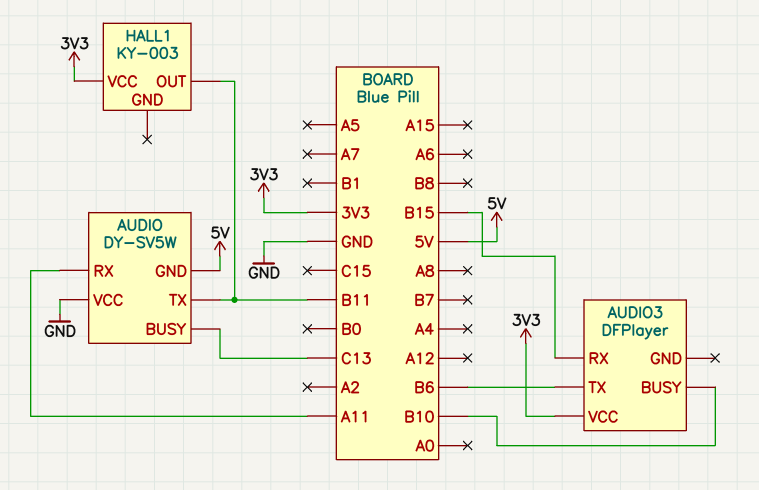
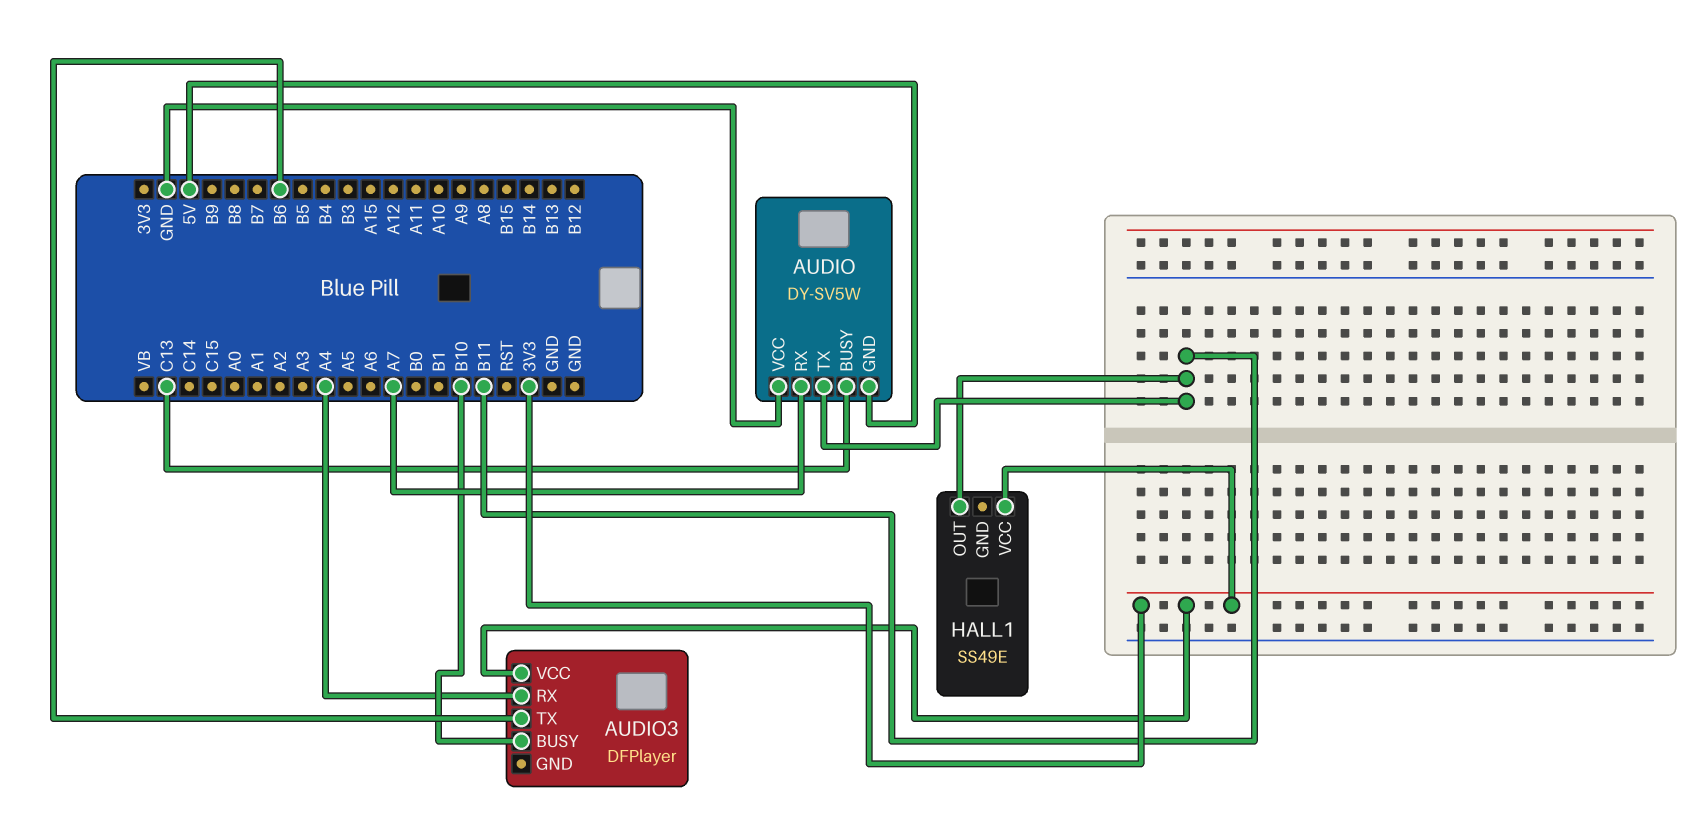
AUDIO pin RX: A11 -> A7
AUDIO3 pin RX: B15 -> A4
HALL1: KY-003 -> SS49E

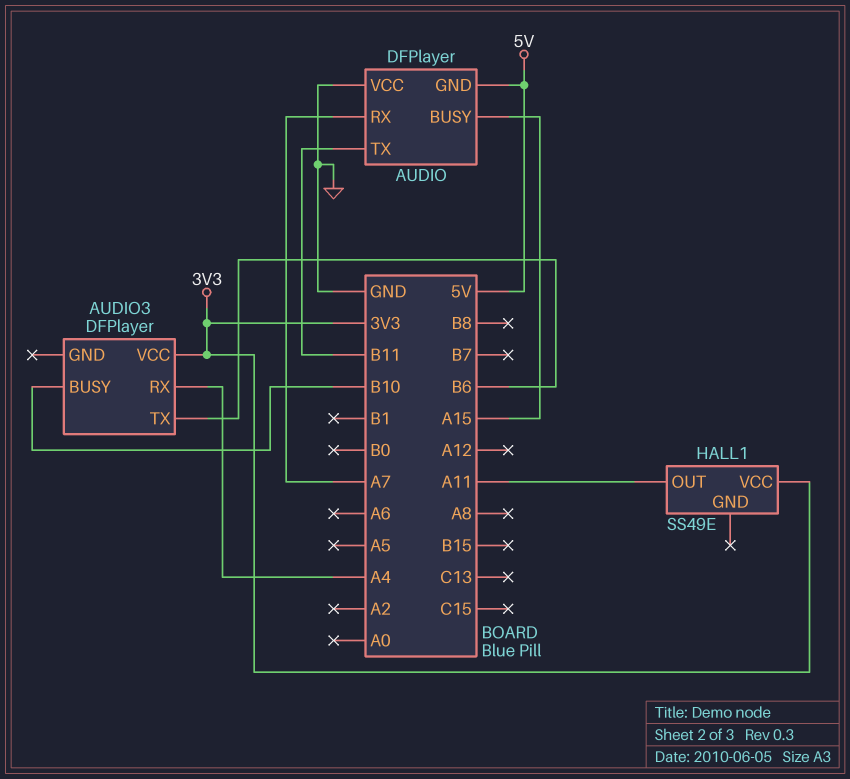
AUDIO: DY-SV5W -> DFPlayer
AUDIO pin BUSY: C13 -> A15
HALL1 pin OUT: B11 -> A11

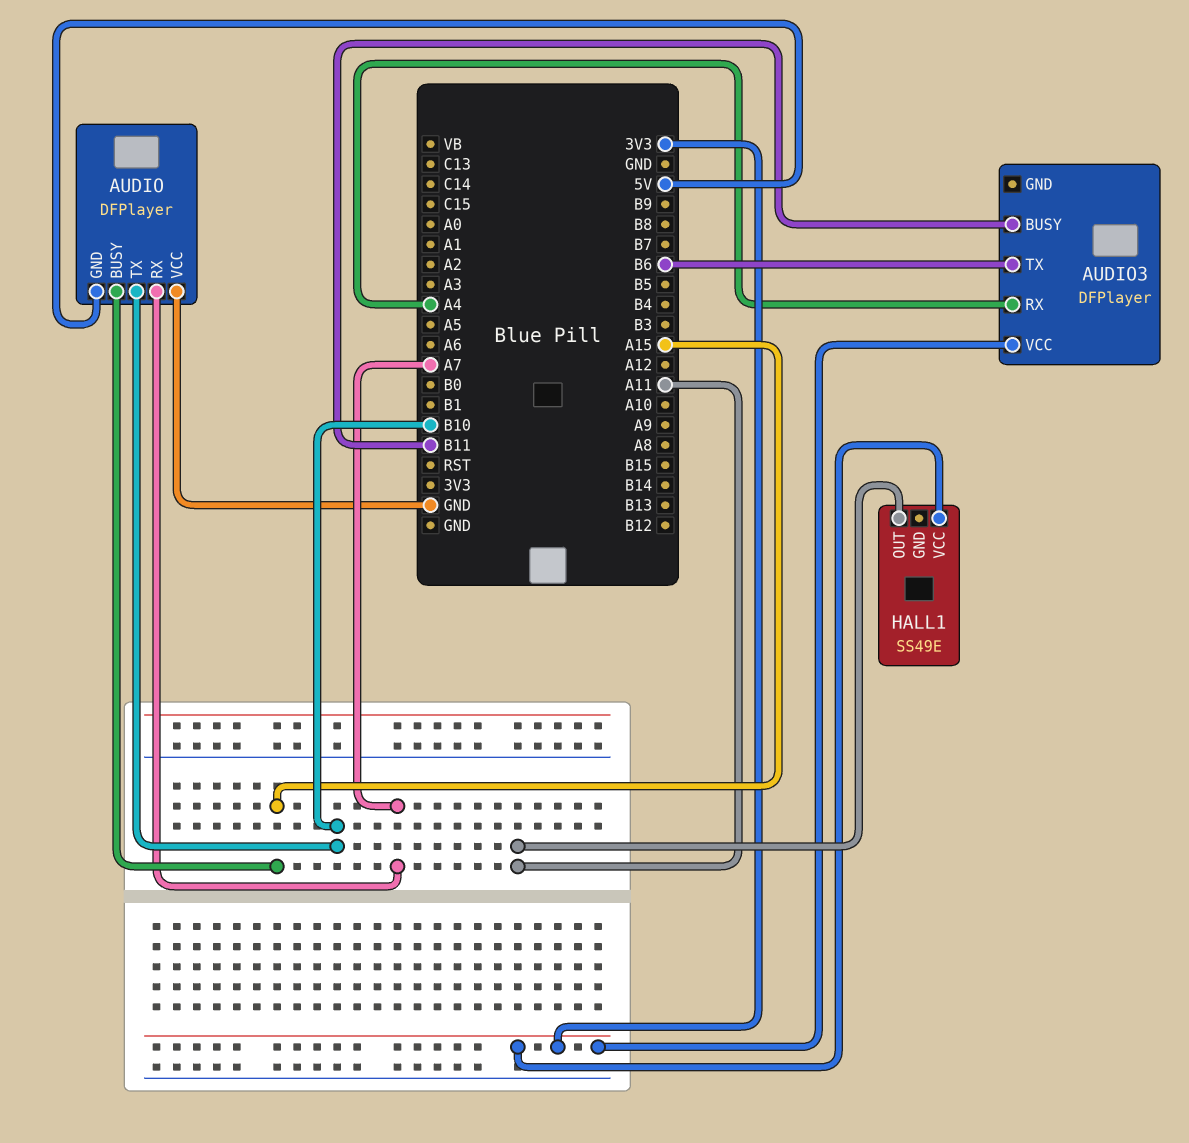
AUDIO pin TX: B11 -> B10
AUDIO3 pin BUSY: B10 -> B11

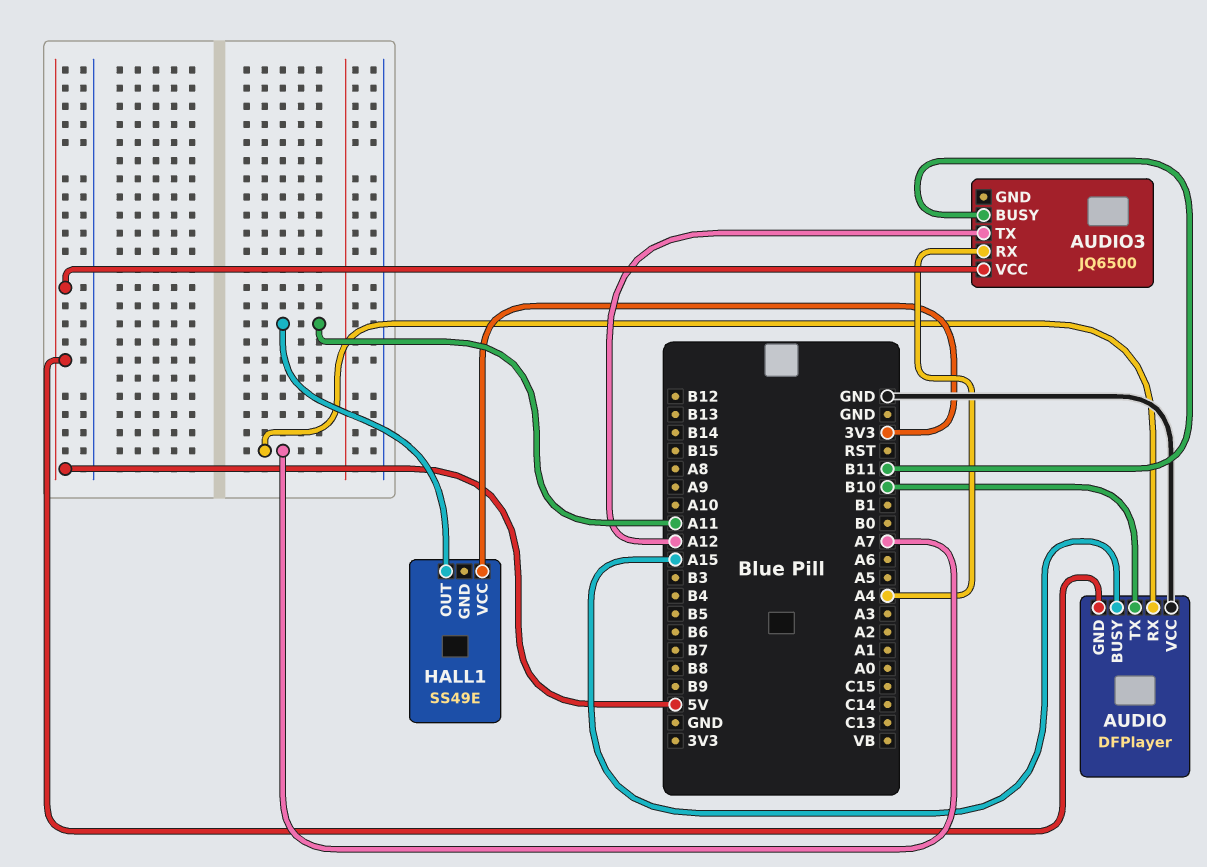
AUDIO3: DFPlayer -> JQ6500
AUDIO3 pin TX: B6 -> A12
AUDIO3 pin VCC: 3V3 -> 5V

